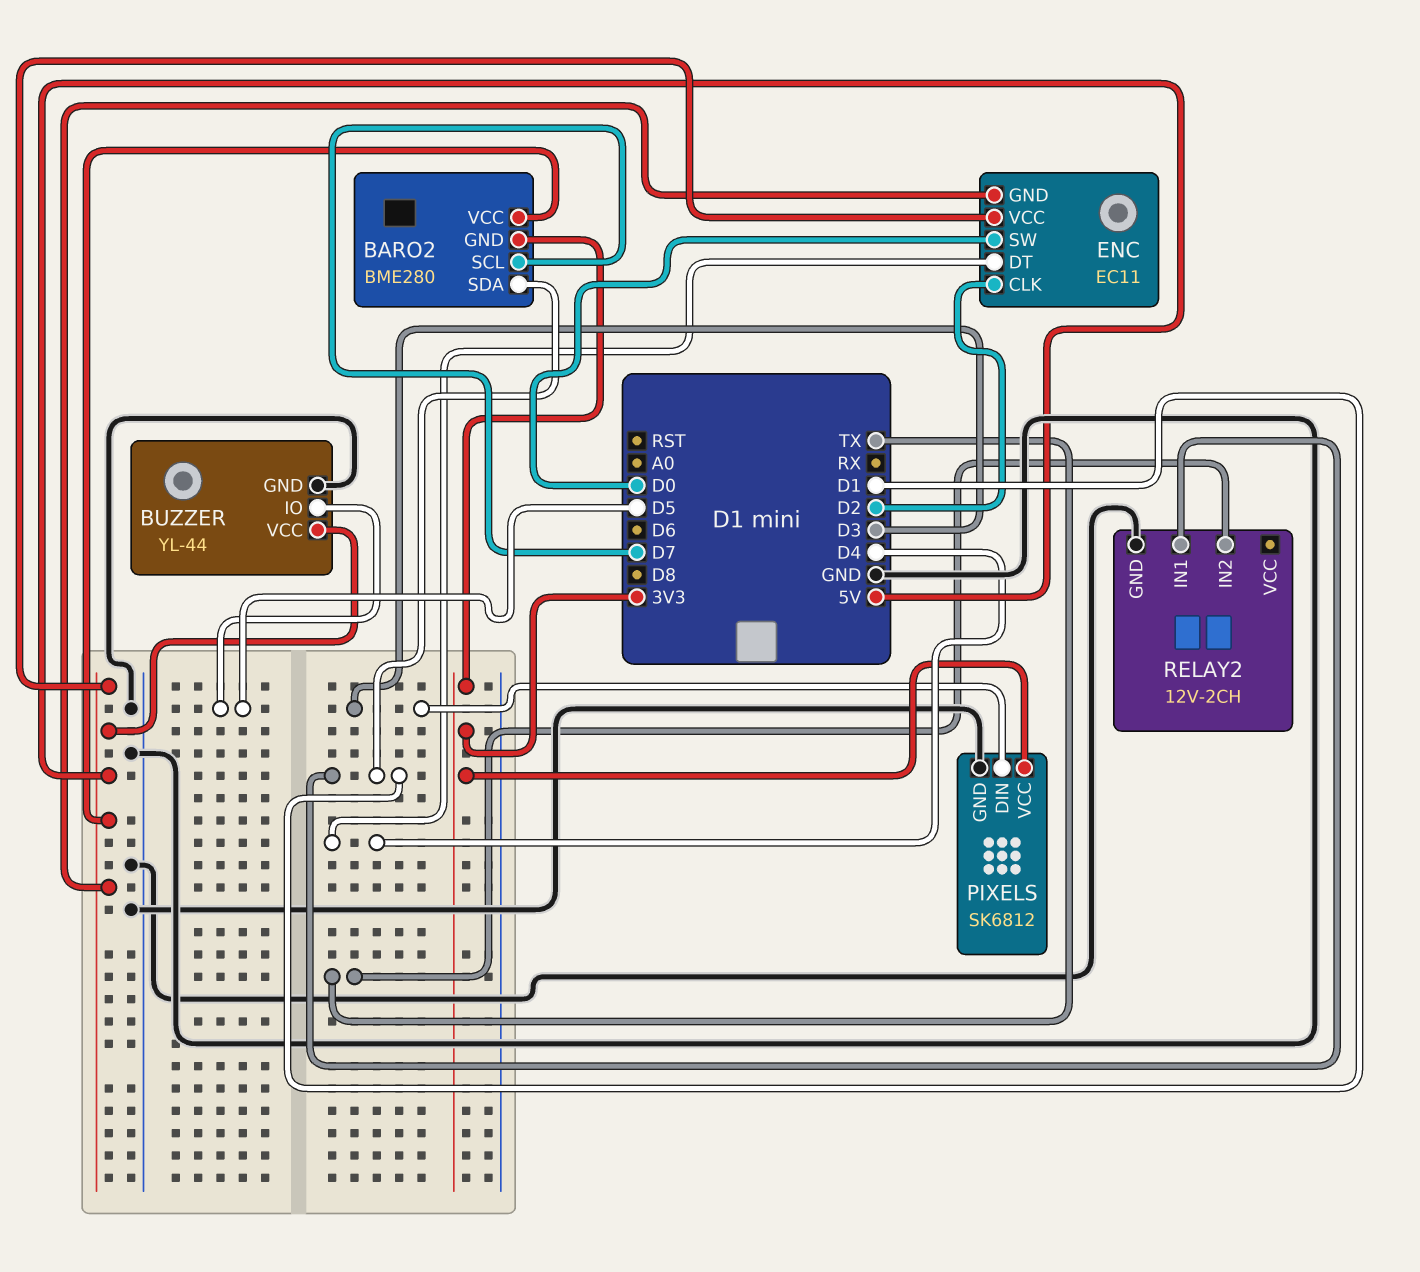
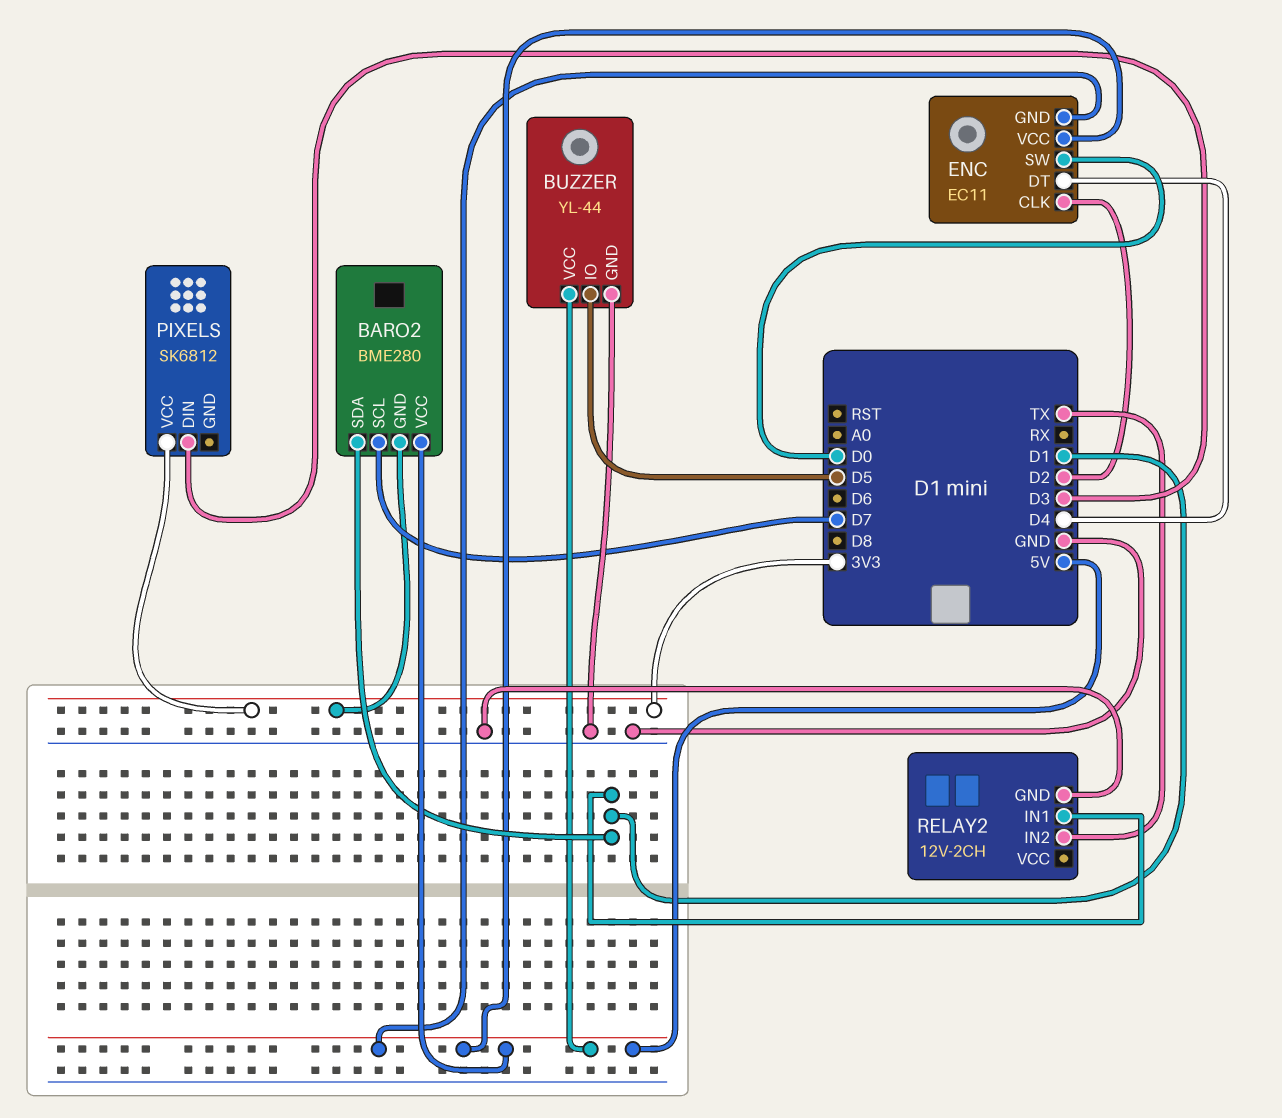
PIXELS pin GND: GND -> none

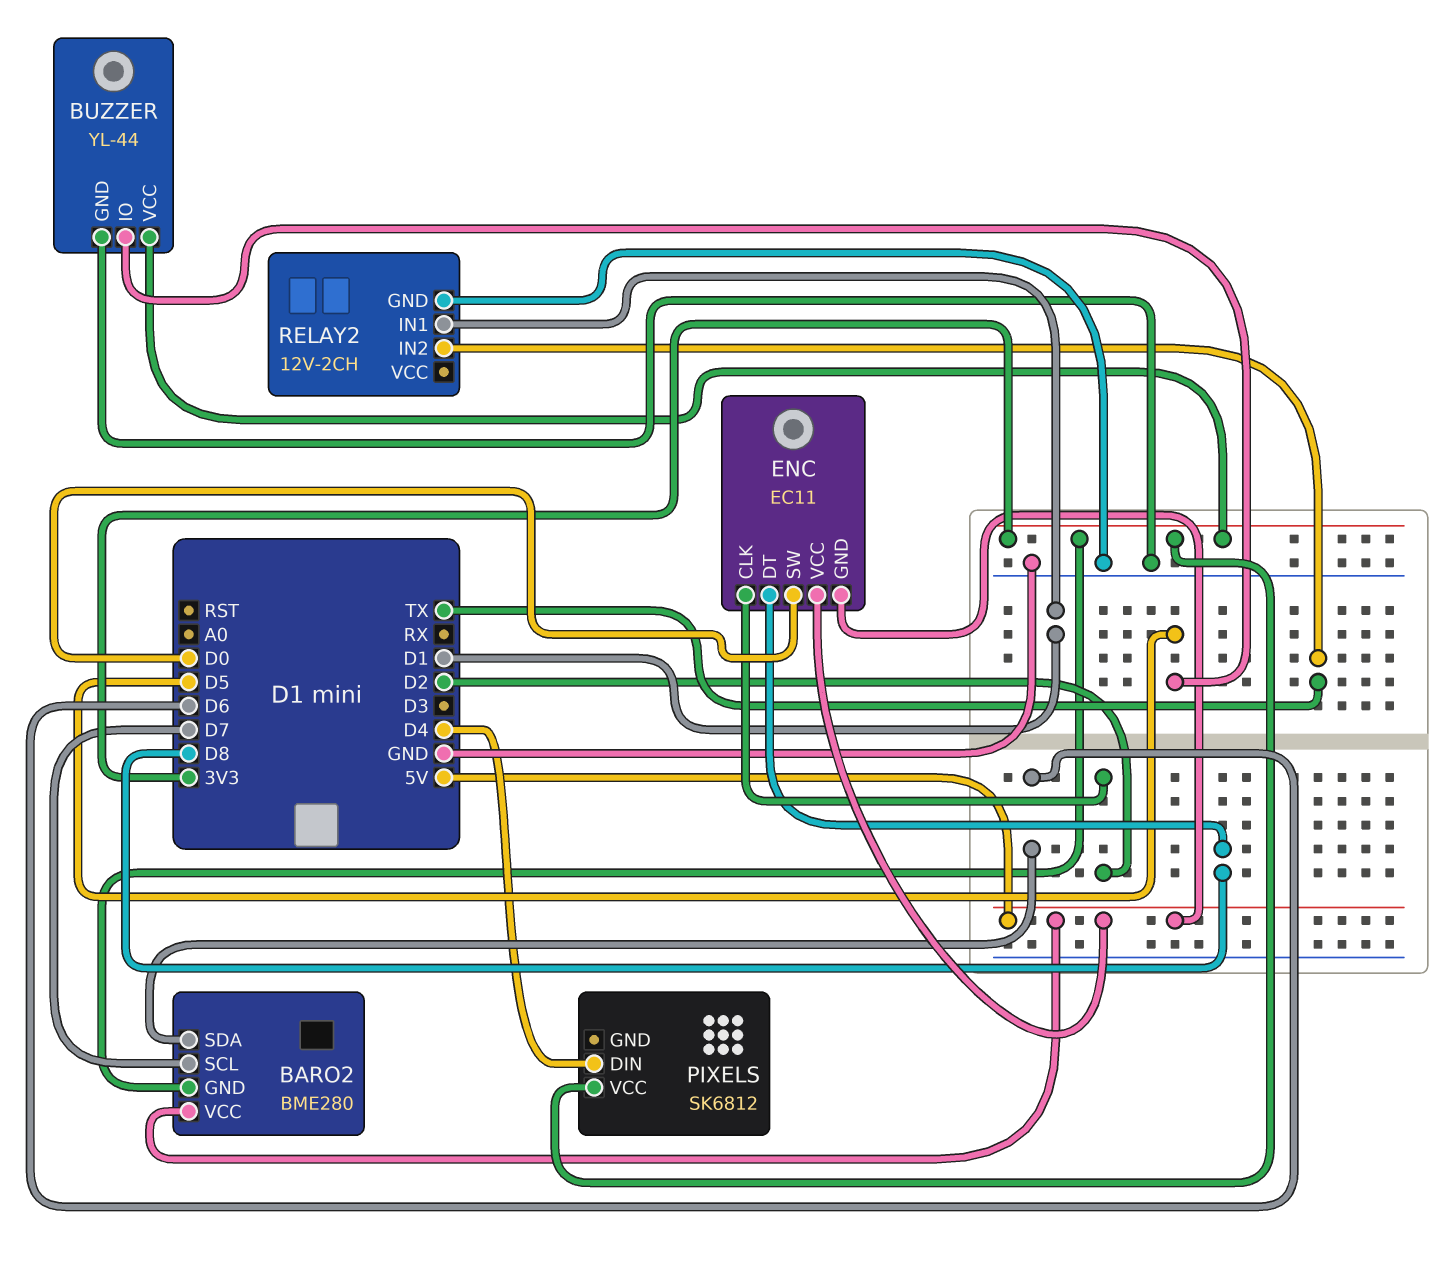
BARO2 pin SDA: D1 -> D6
BUZZER pin VCC: 5V -> 3V3
ENC pin DT: D4 -> D8
PIXELS pin DIN: D3 -> D4

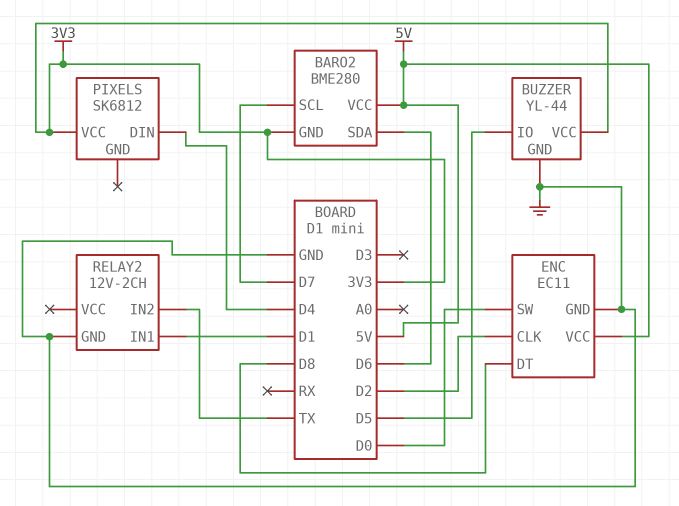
ENC pin GND: 5V -> GND

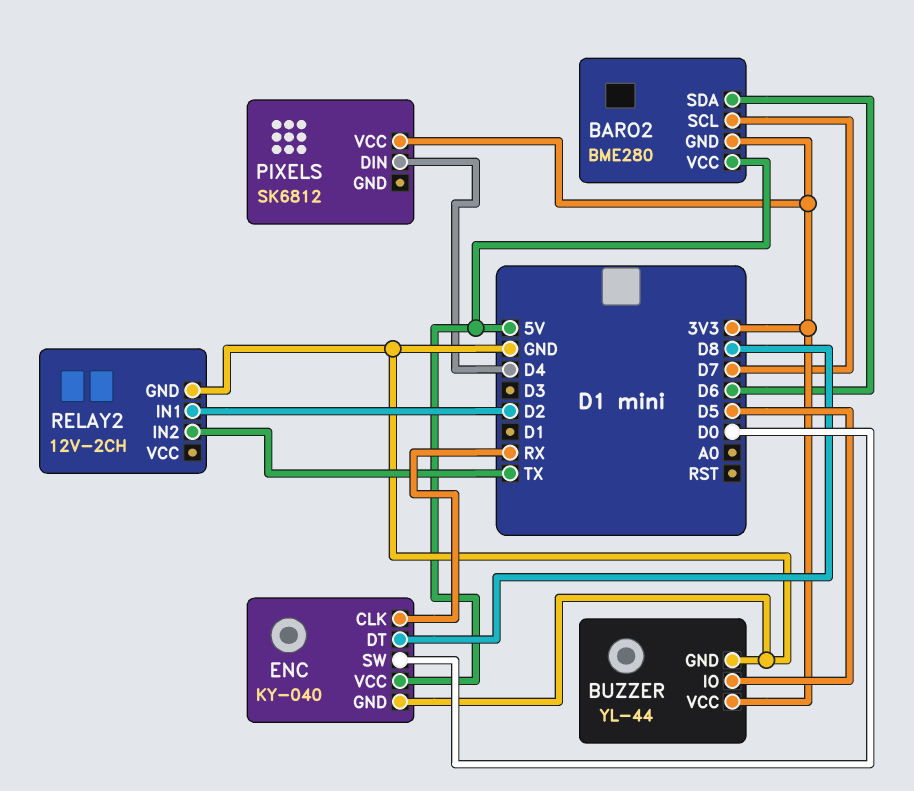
ENC: EC11 -> KY-040
ENC pin CLK: D2 -> RX
RELAY2 pin IN1: D1 -> D2

